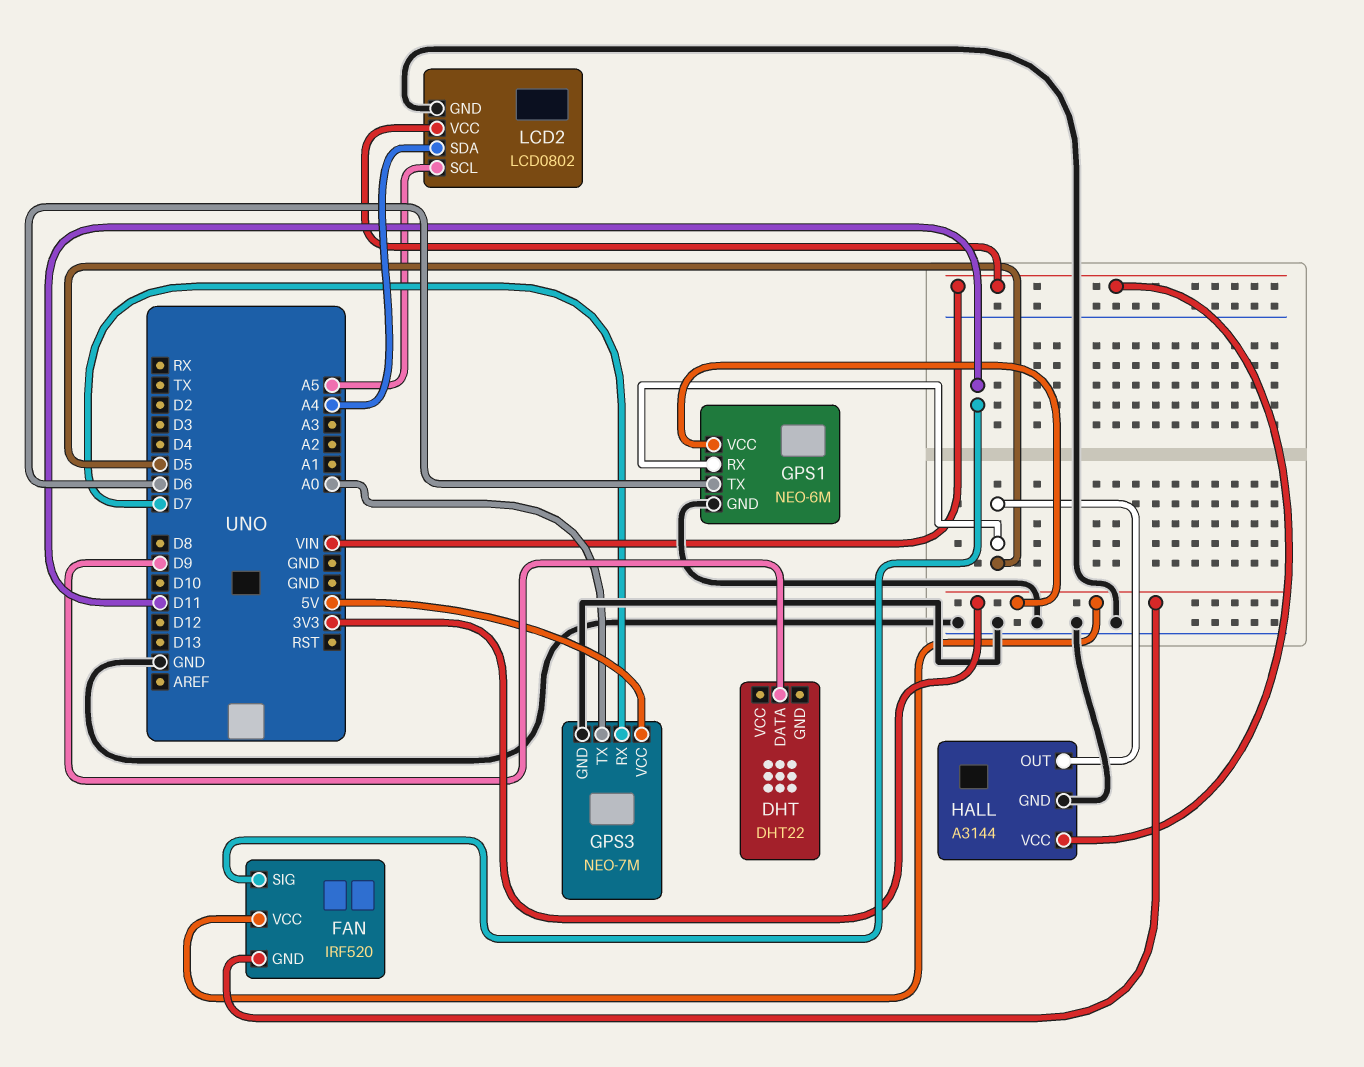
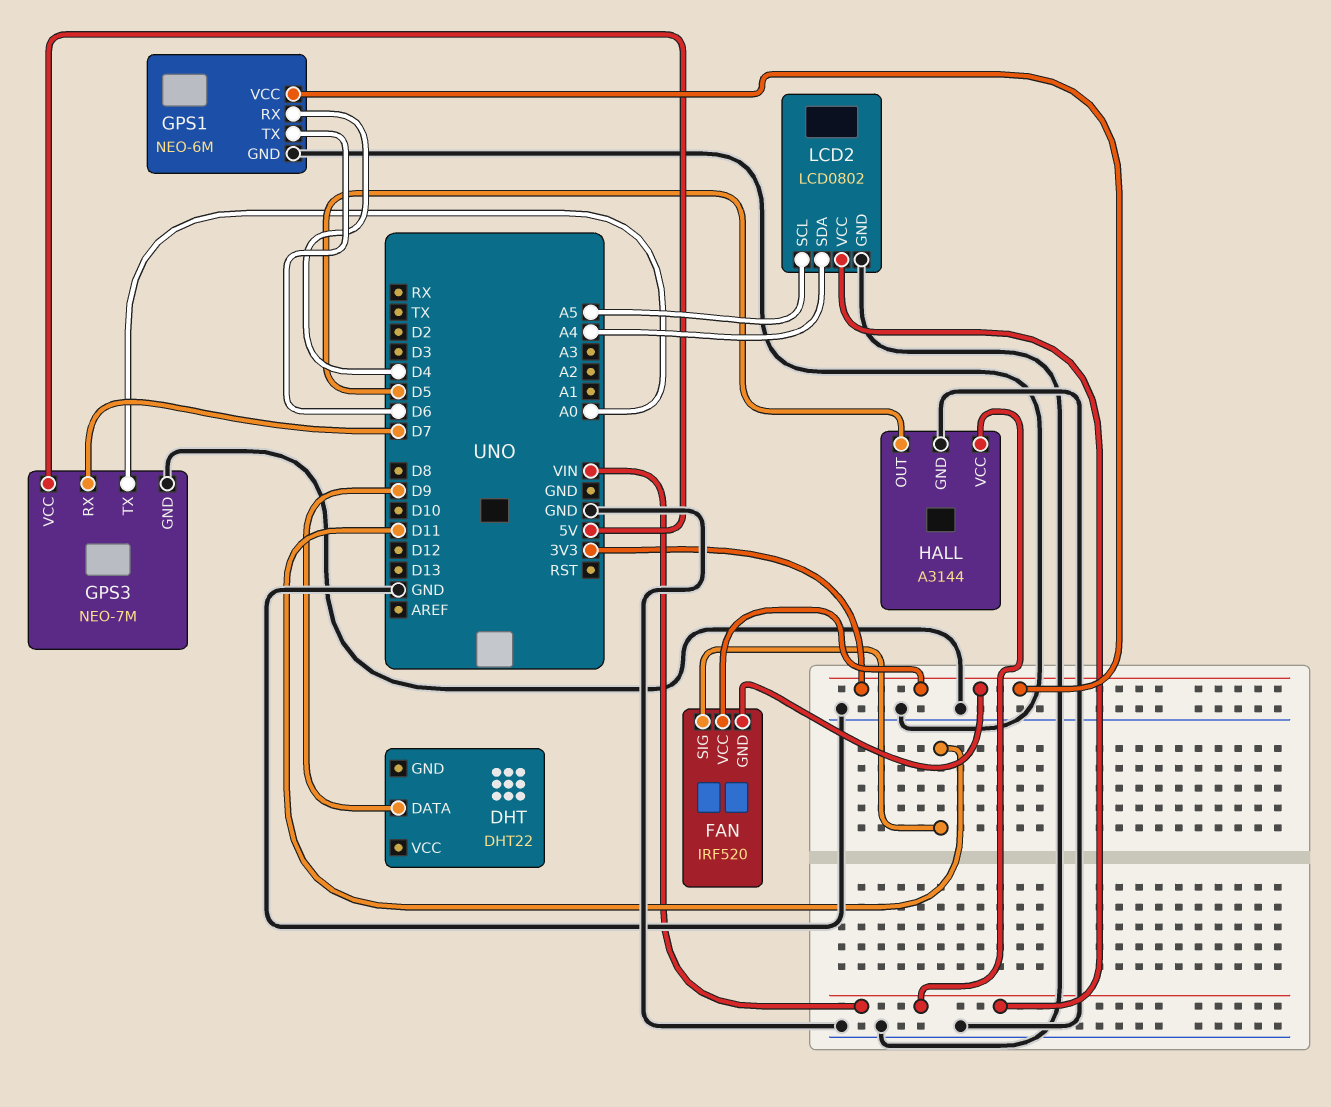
GPS1 pin RX: D5 -> D4

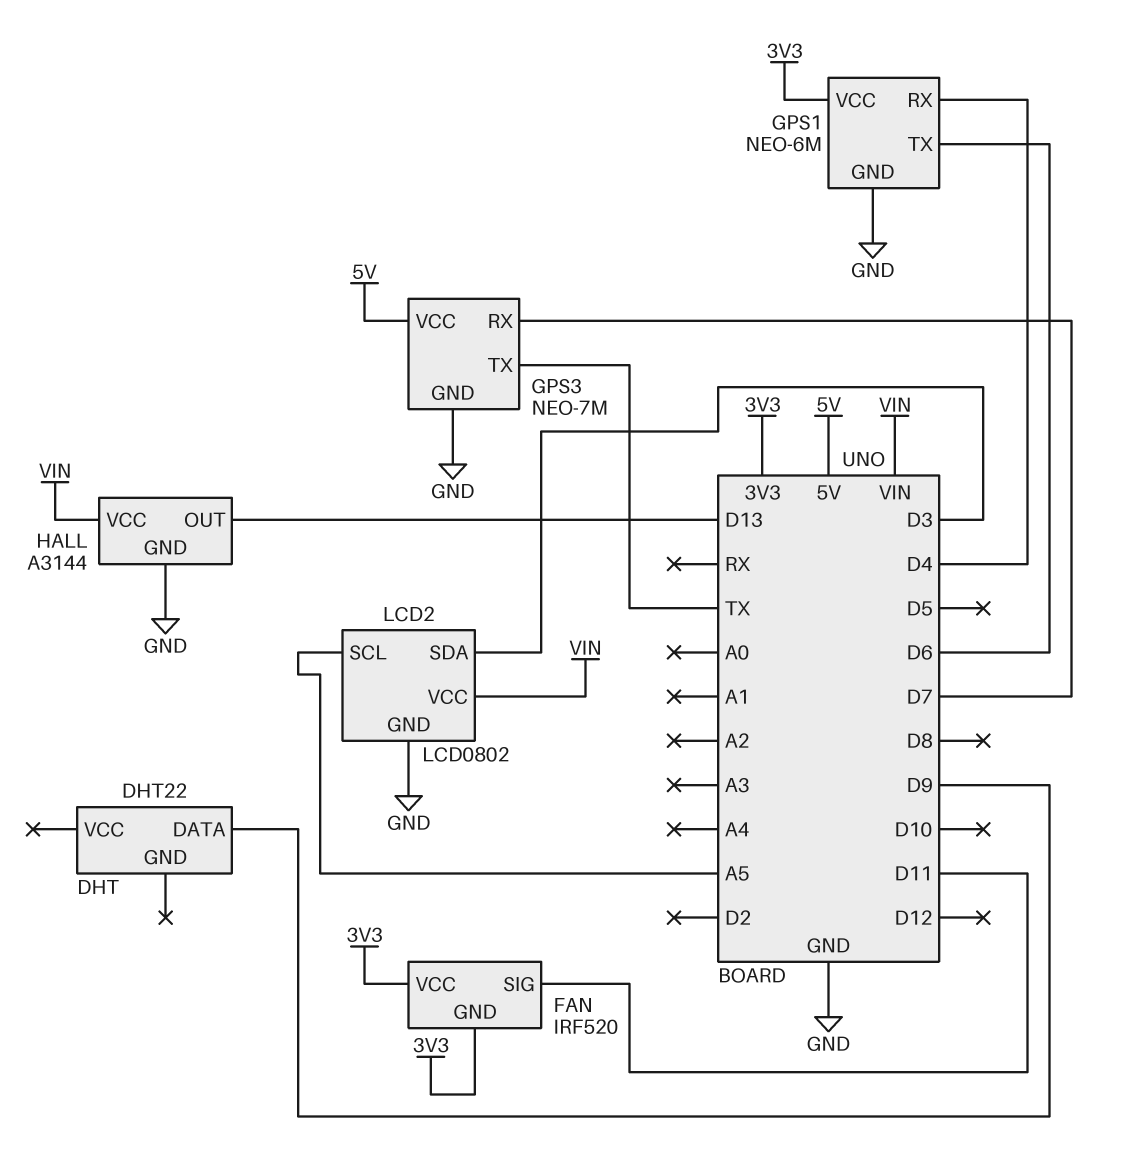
GPS3 pin TX: A0 -> TX
HALL pin OUT: D5 -> D13
LCD2 pin SDA: A4 -> D3

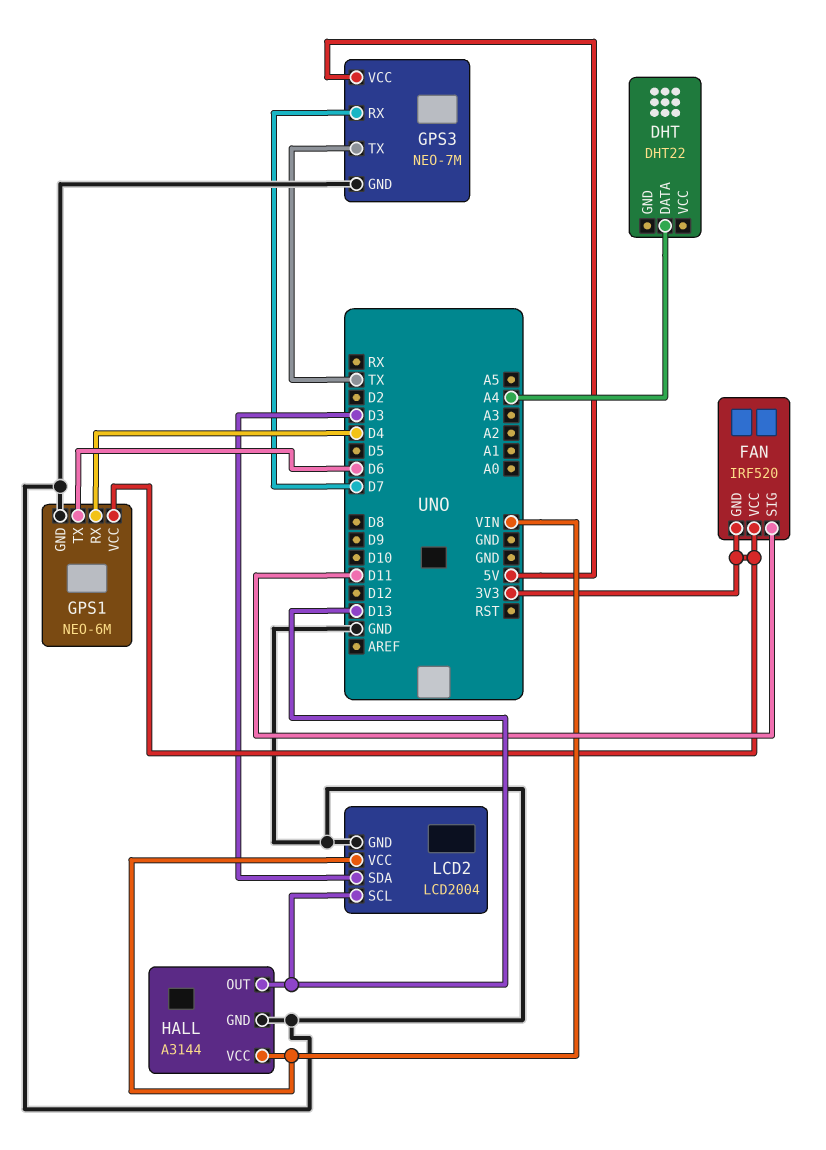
DHT pin DATA: D9 -> A4
LCD2: LCD0802 -> LCD2004
LCD2 pin SCL: A5 -> D13

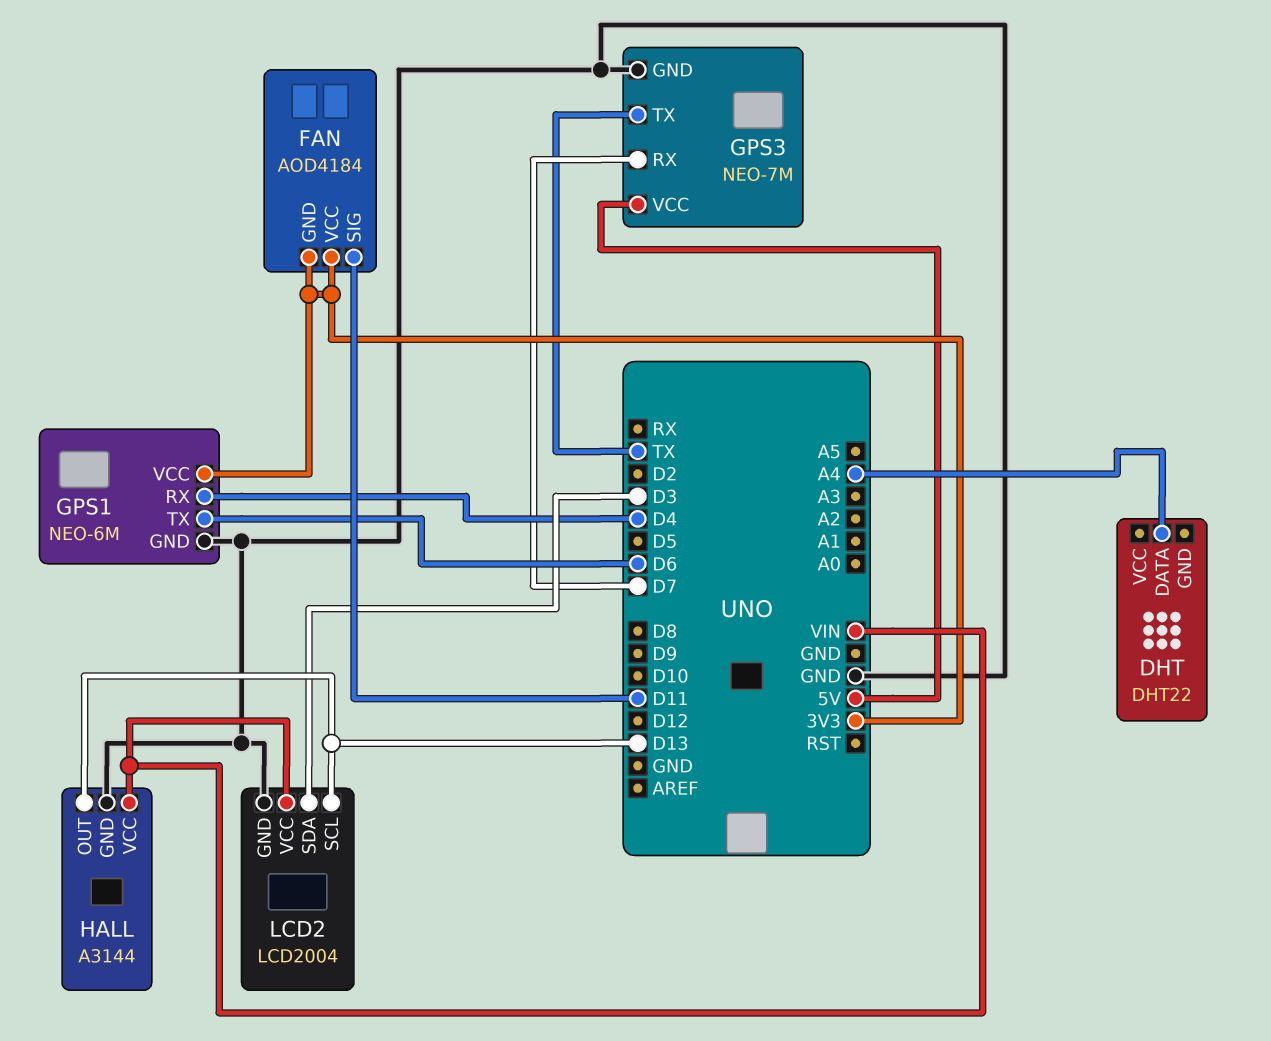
FAN: IRF520 -> AOD4184

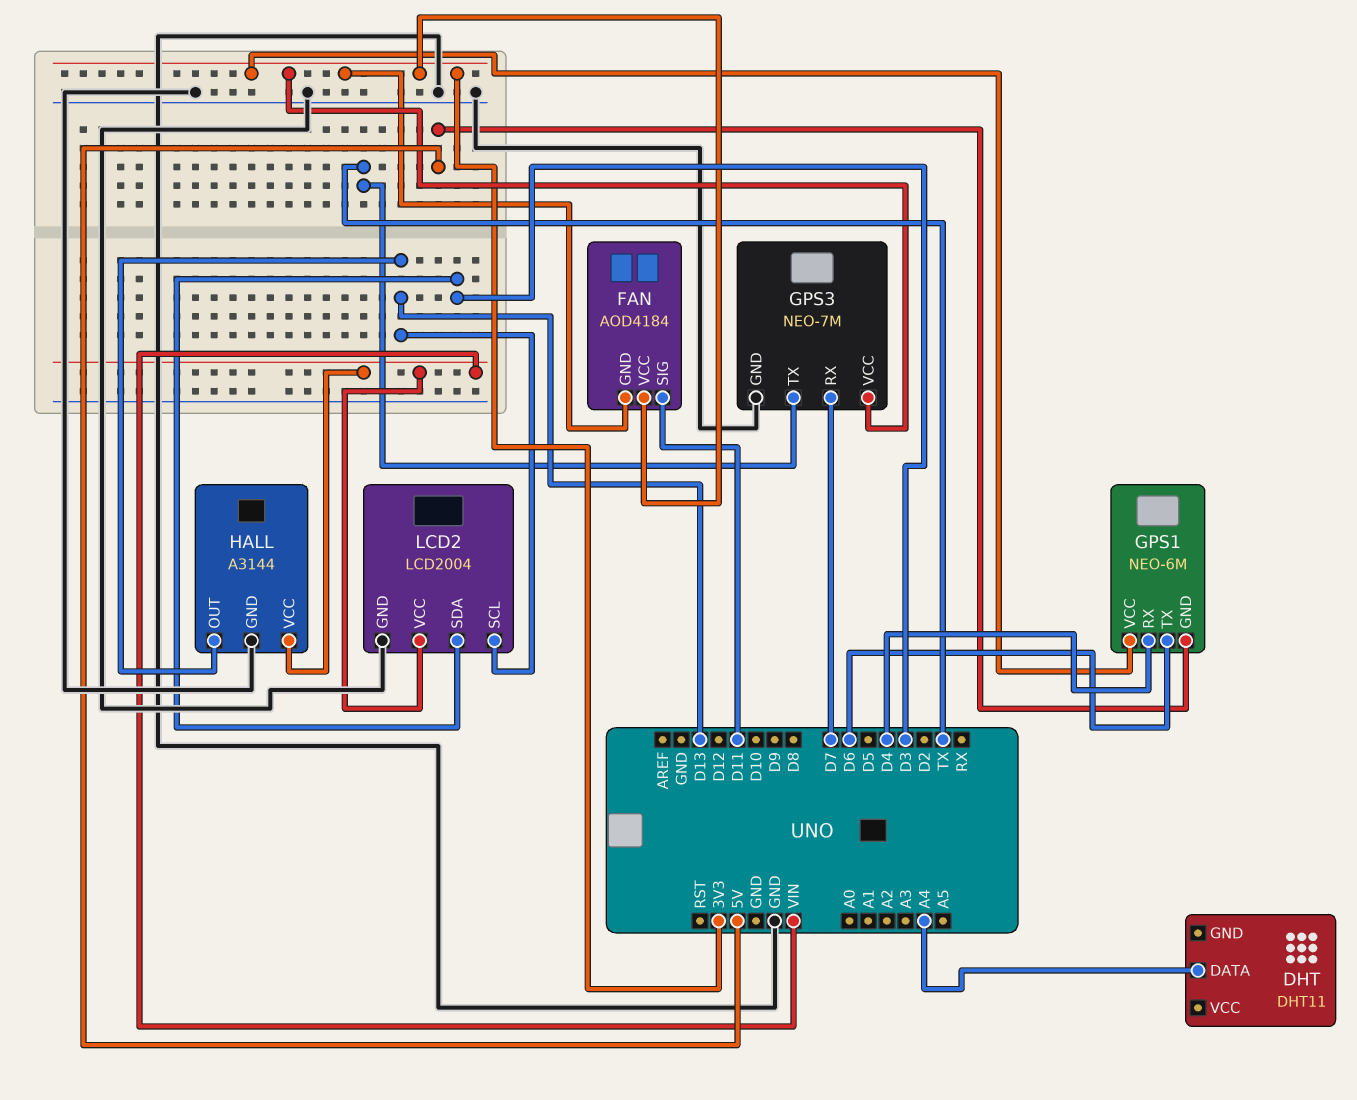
DHT: DHT22 -> DHT11
GPS1 pin GND: GND -> 5V
GPS3 pin VCC: 5V -> 3V3

